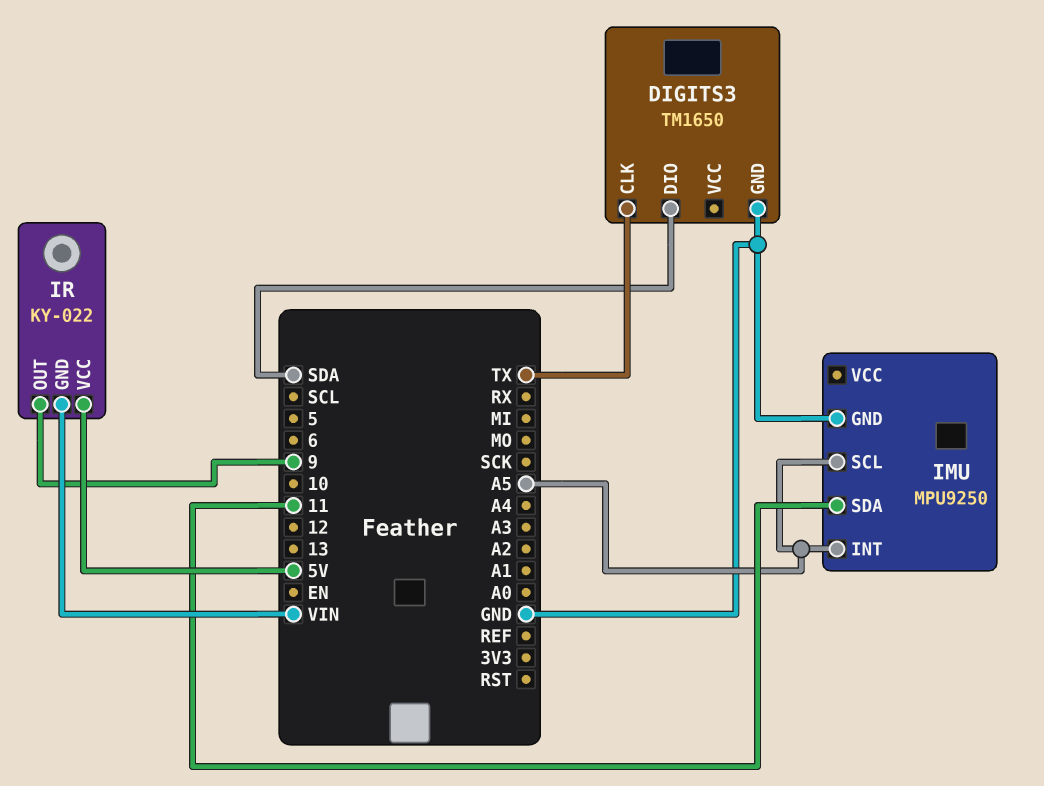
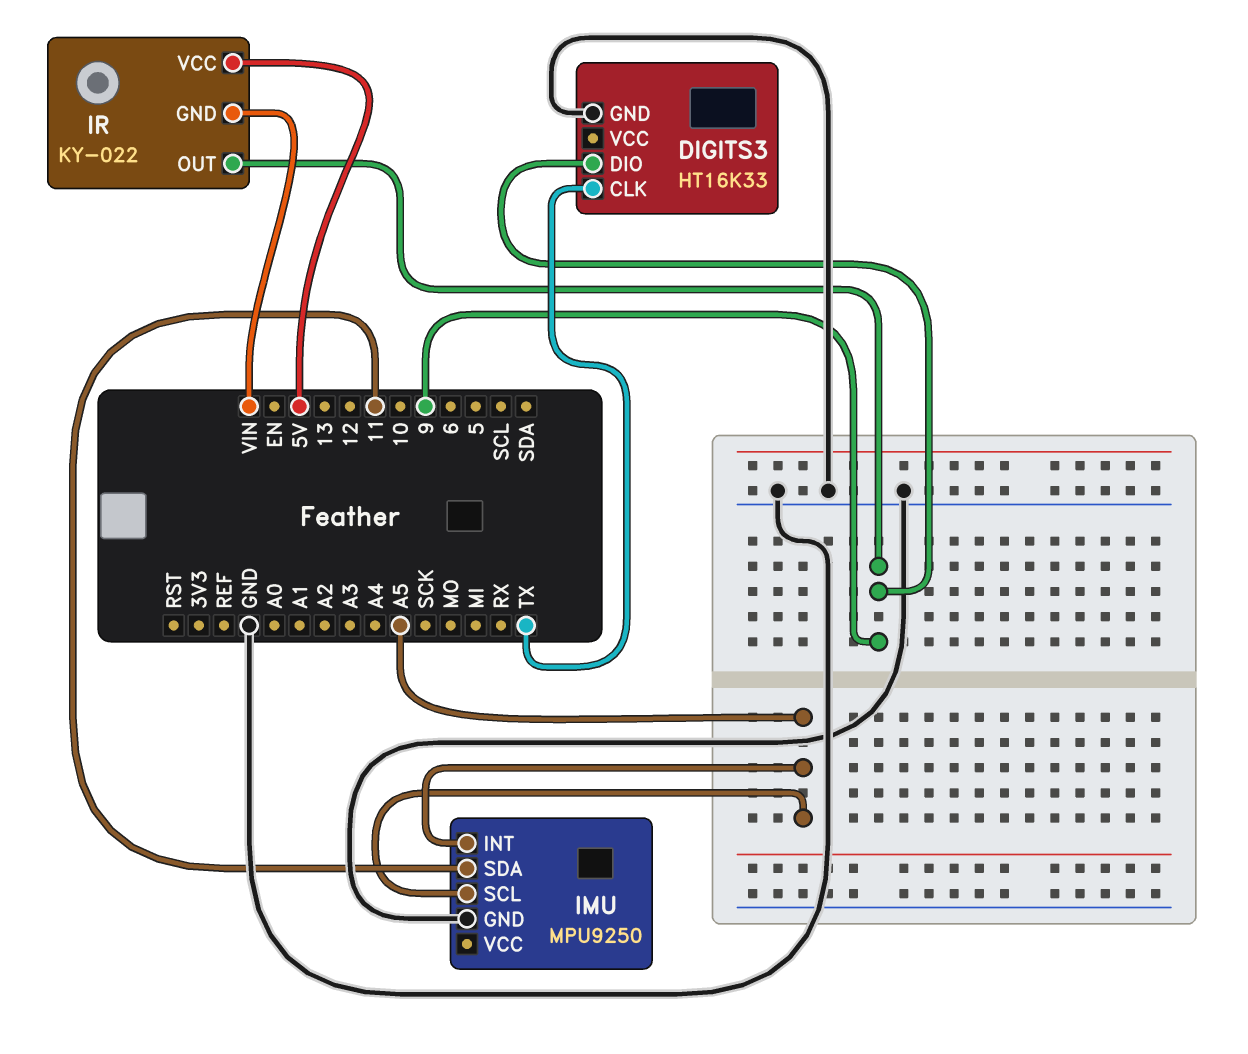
DIGITS3: TM1650 -> HT16K33
DIGITS3 pin DIO: SDA -> 9

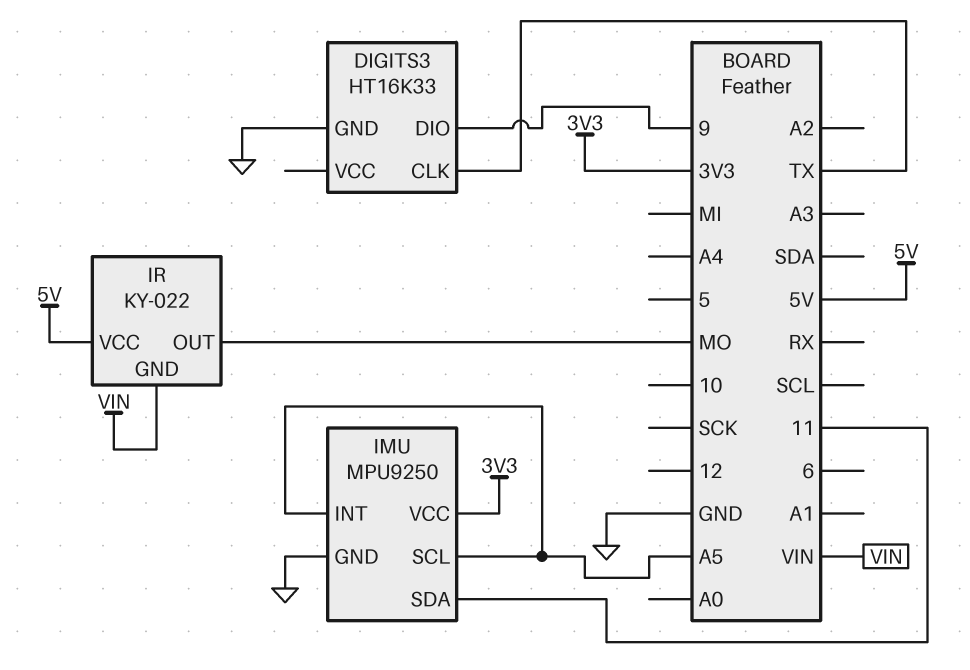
IMU pin VCC: none -> 3V3
IR pin OUT: 9 -> MO

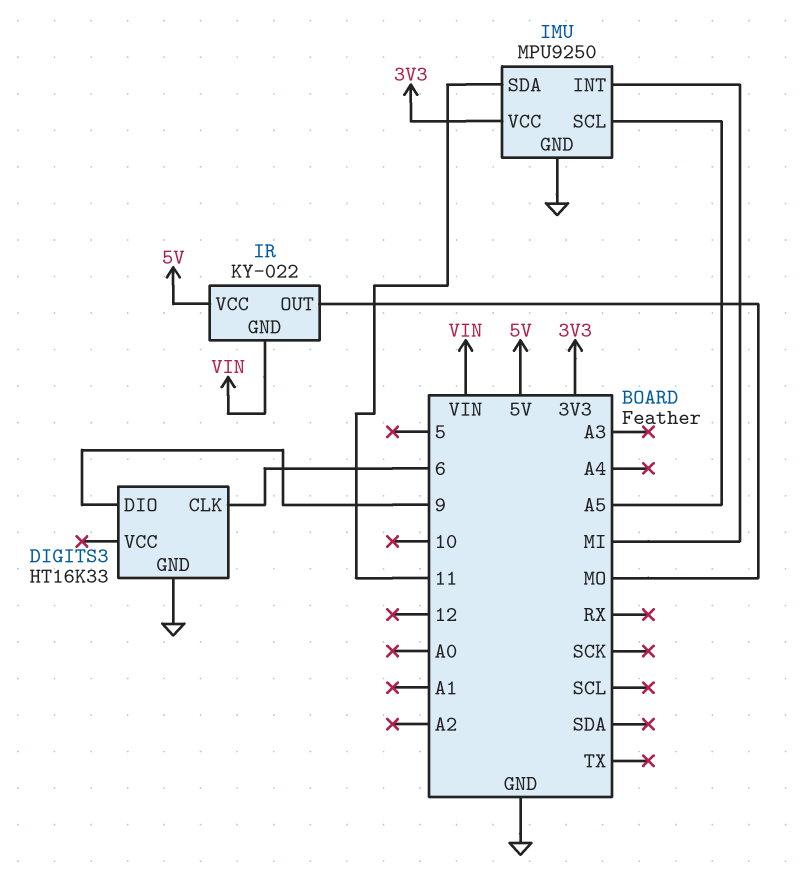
DIGITS3 pin CLK: TX -> 6
IMU pin INT: A5 -> MI

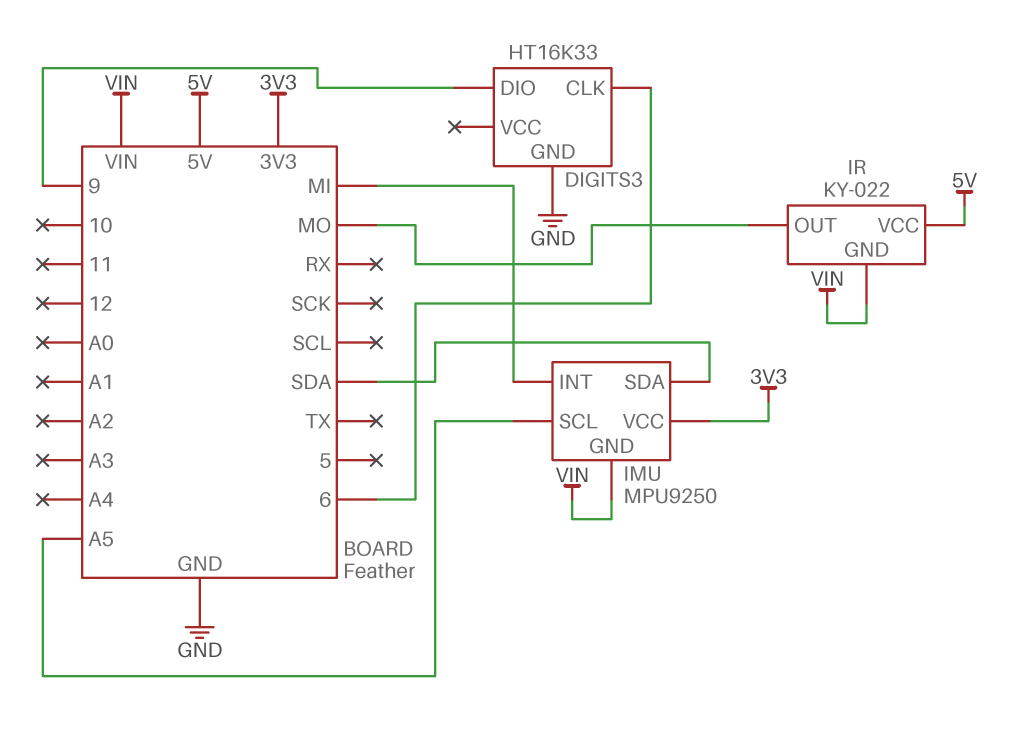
IMU pin GND: GND -> VIN
IMU pin SDA: 11 -> SDA

